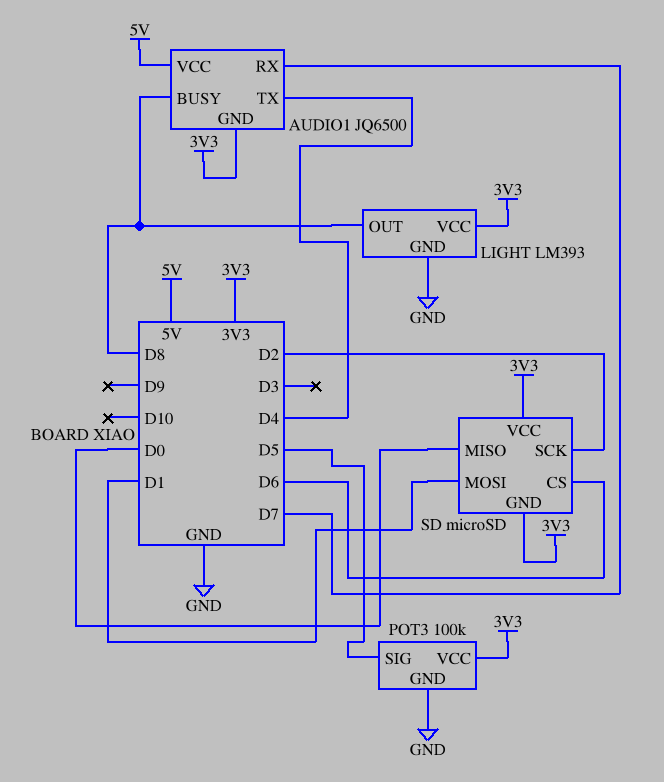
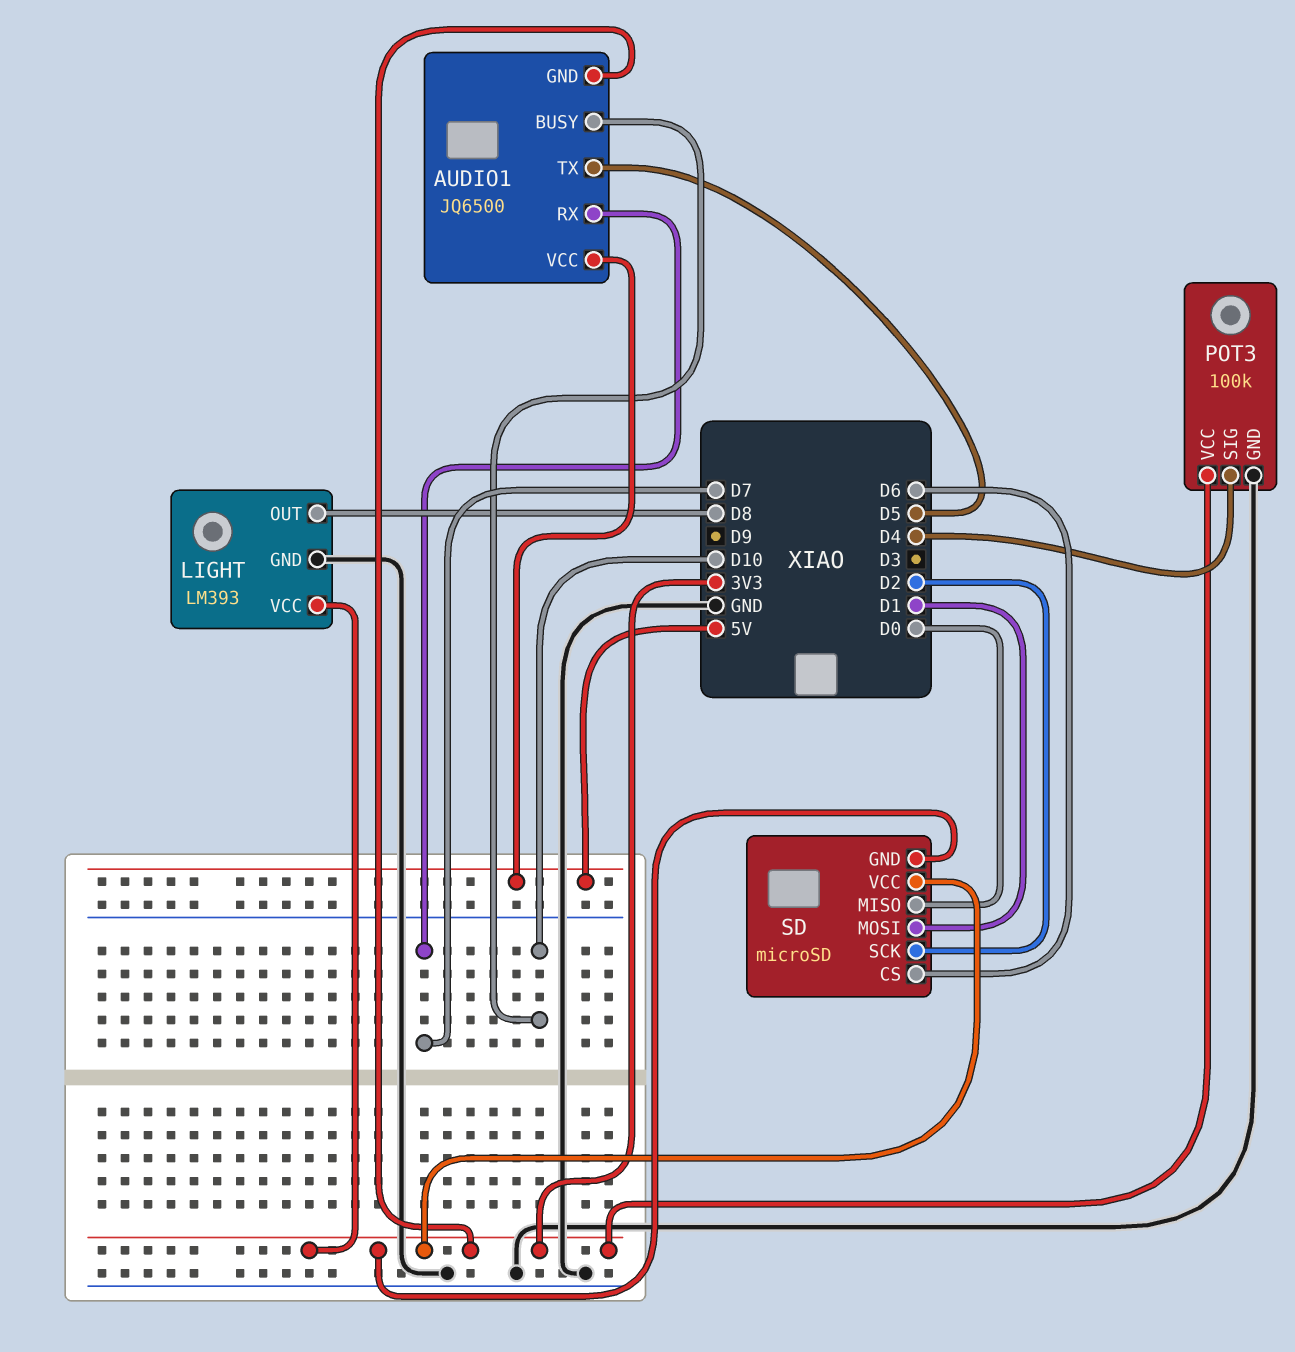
AUDIO1 pin BUSY: D8 -> D10
AUDIO1 pin TX: D4 -> D5
POT3 pin SIG: D5 -> D4

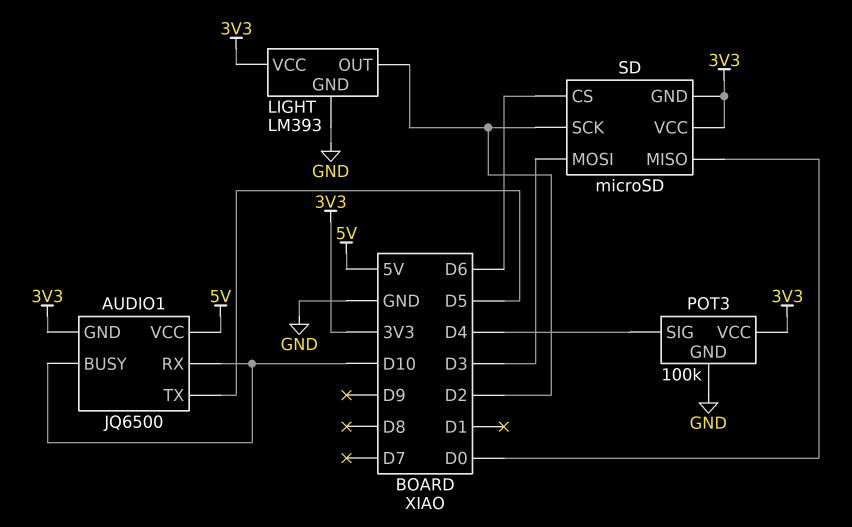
AUDIO1 pin RX: D7 -> D10
LIGHT pin OUT: D8 -> D2
SD pin MOSI: D1 -> D3

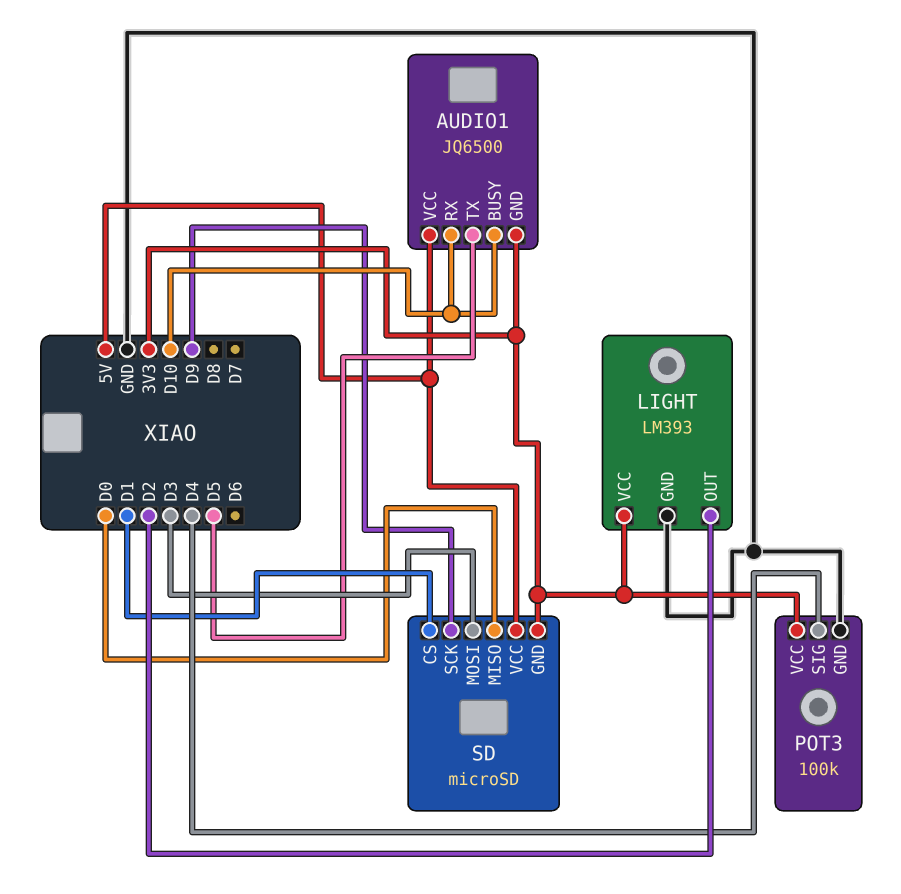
SD pin CS: D6 -> D1
SD pin SCK: D2 -> D9
SD pin VCC: 3V3 -> 5V

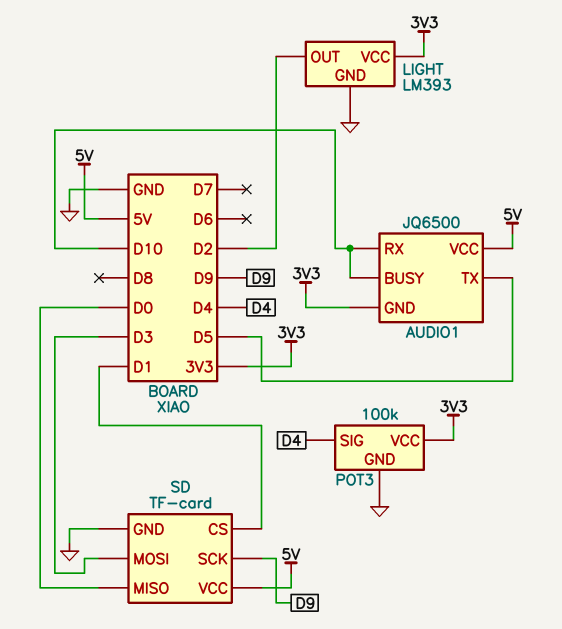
SD: microSD -> TF-card
SD pin GND: 3V3 -> GND

